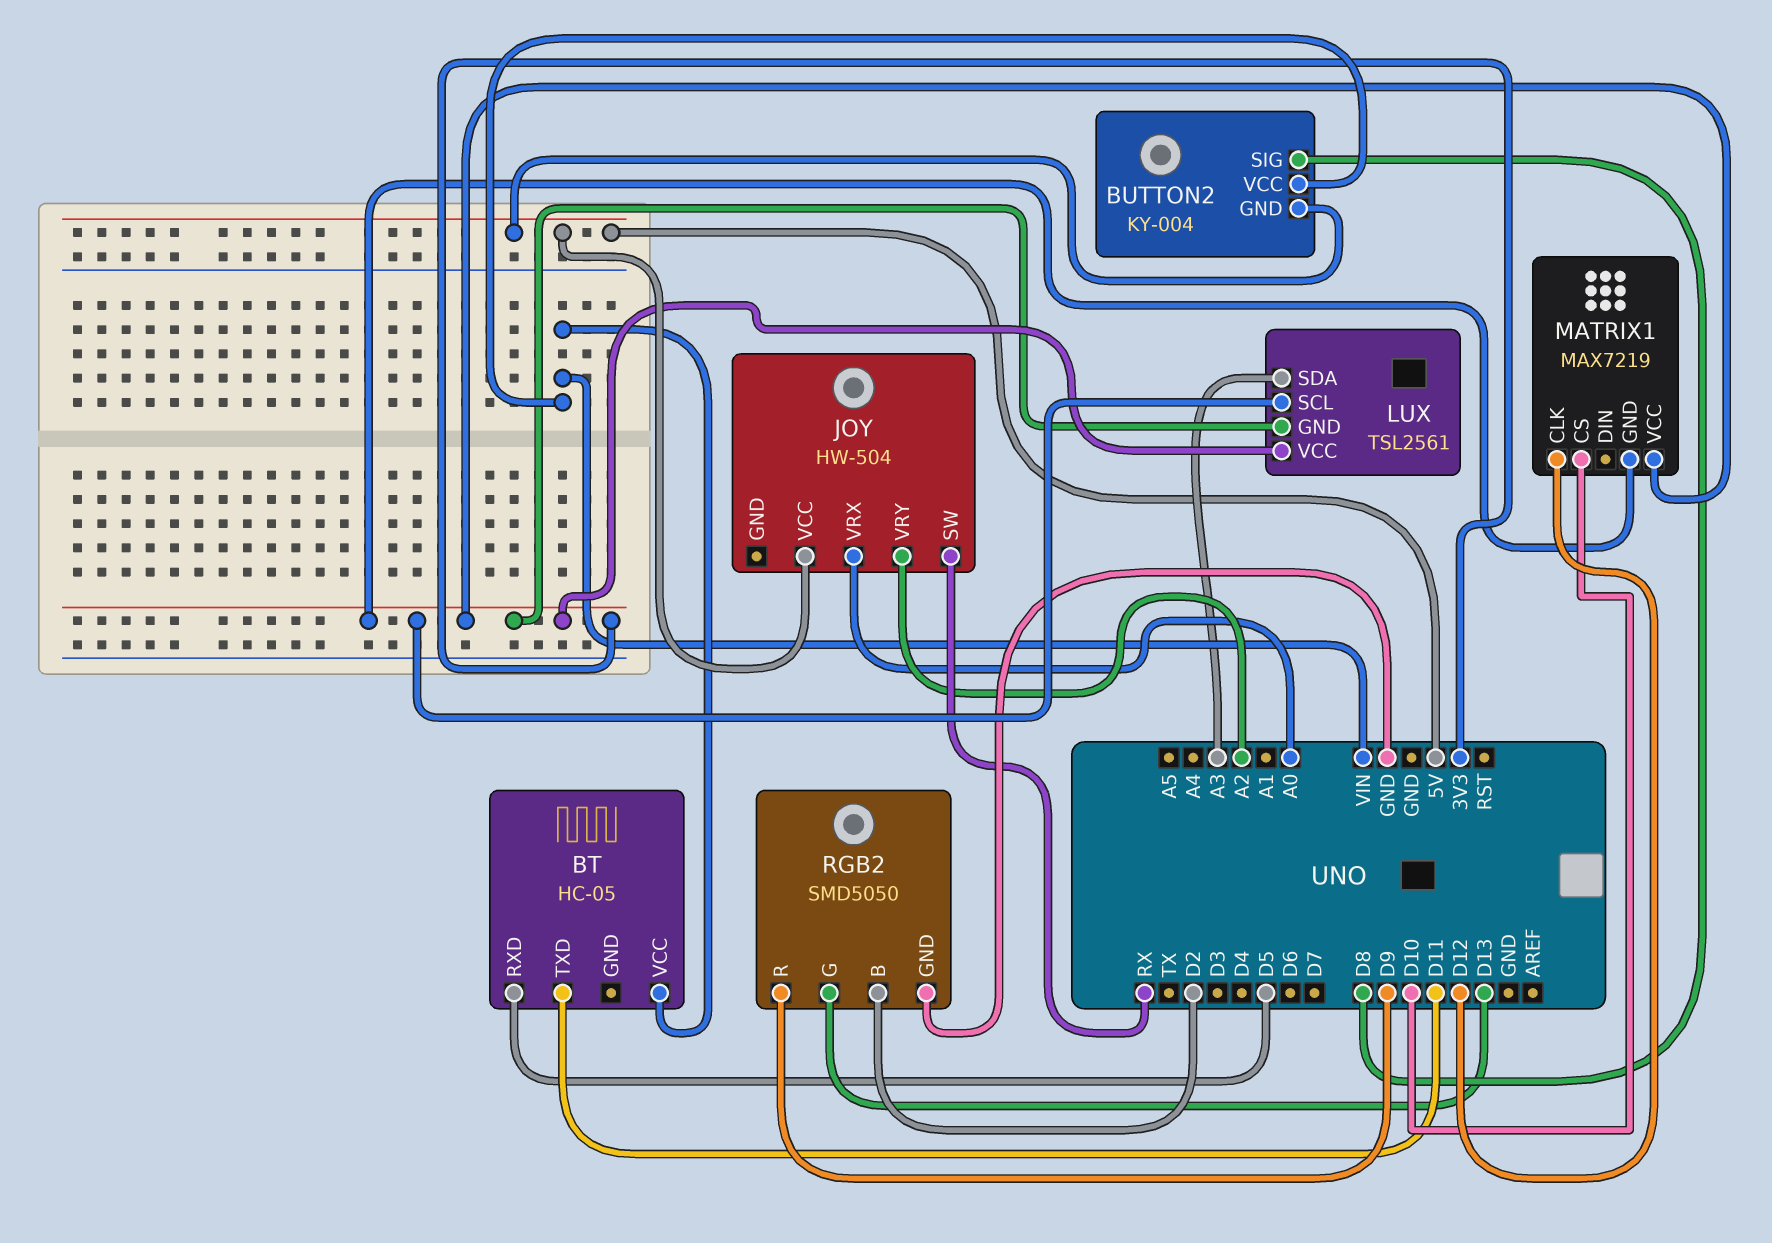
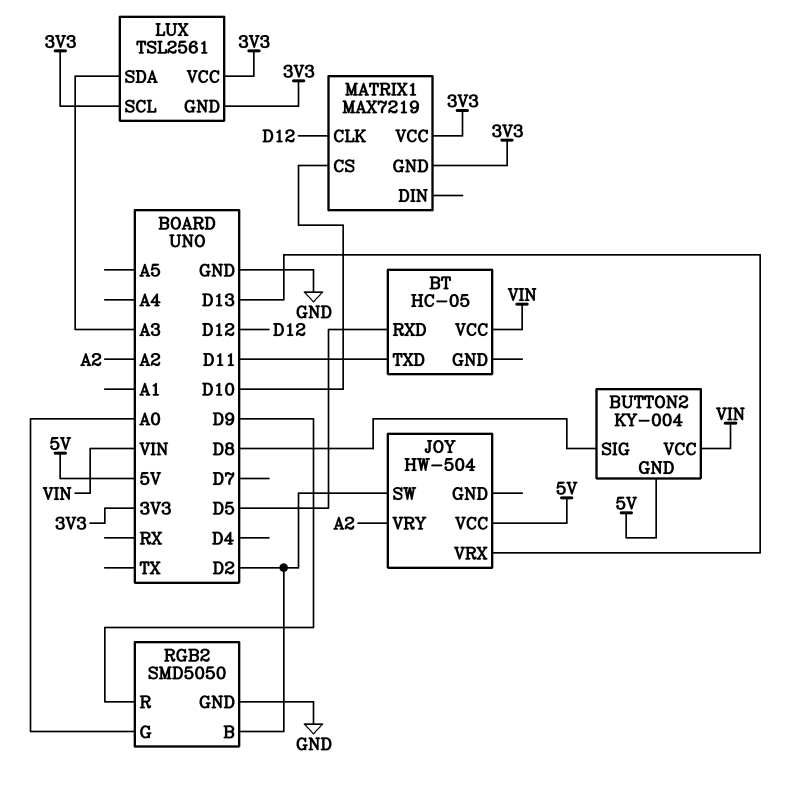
JOY pin SW: RX -> D2
JOY pin VRX: A0 -> D13
RGB2 pin G: D13 -> A0

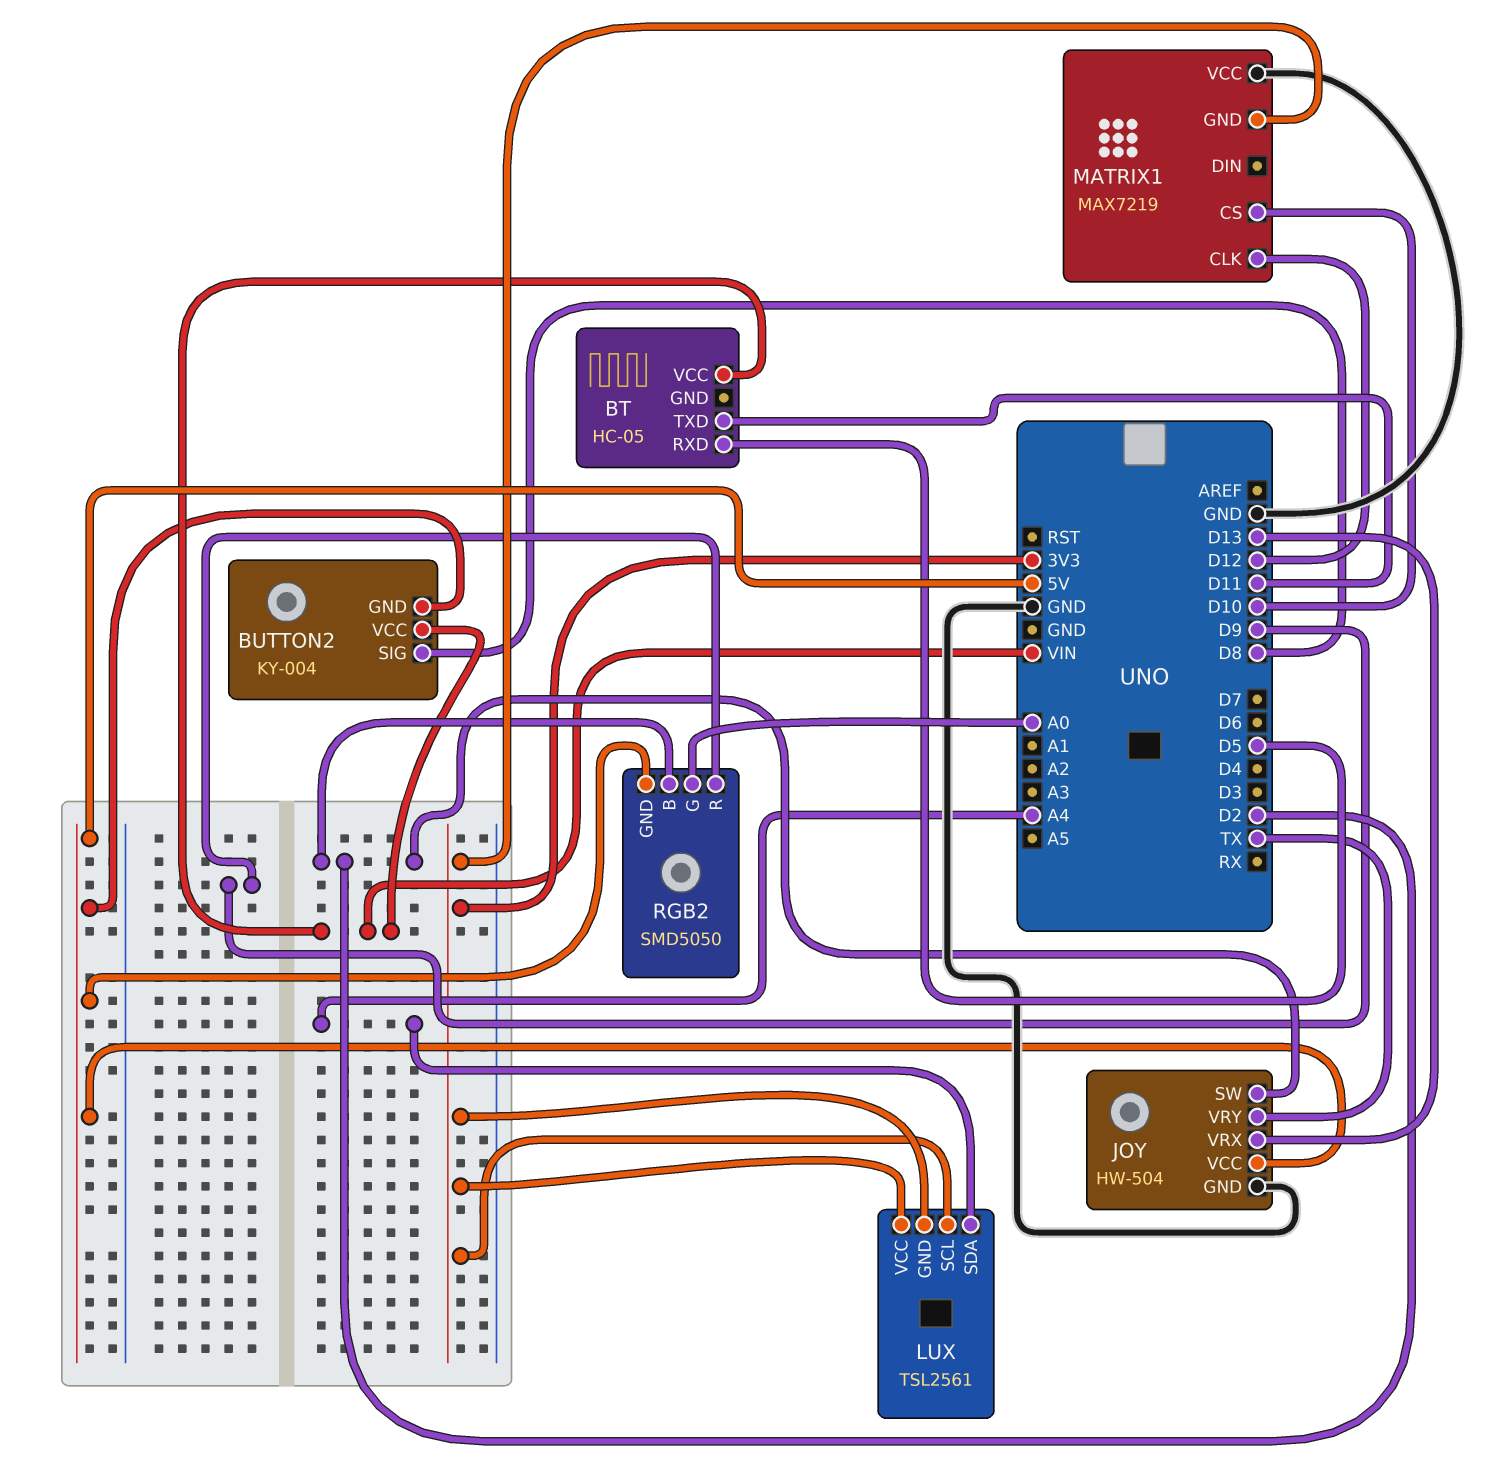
JOY pin GND: none -> GND
JOY pin VRY: A2 -> TX
LUX pin SDA: A3 -> A4
MATRIX1 pin VCC: 3V3 -> GND
RGB2 pin GND: GND -> 5V

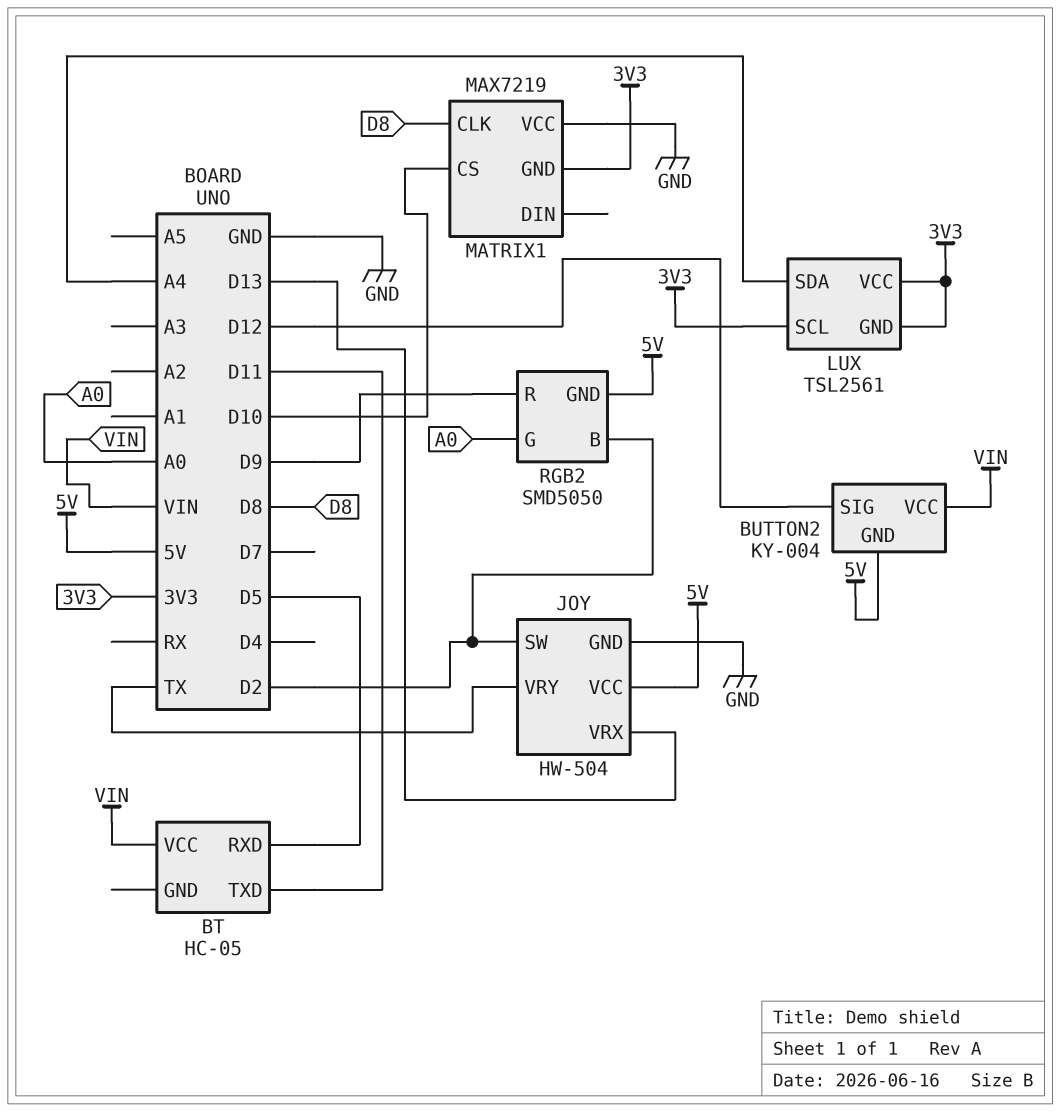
BUTTON2 pin SIG: D8 -> D12
MATRIX1 pin CLK: D12 -> D8

